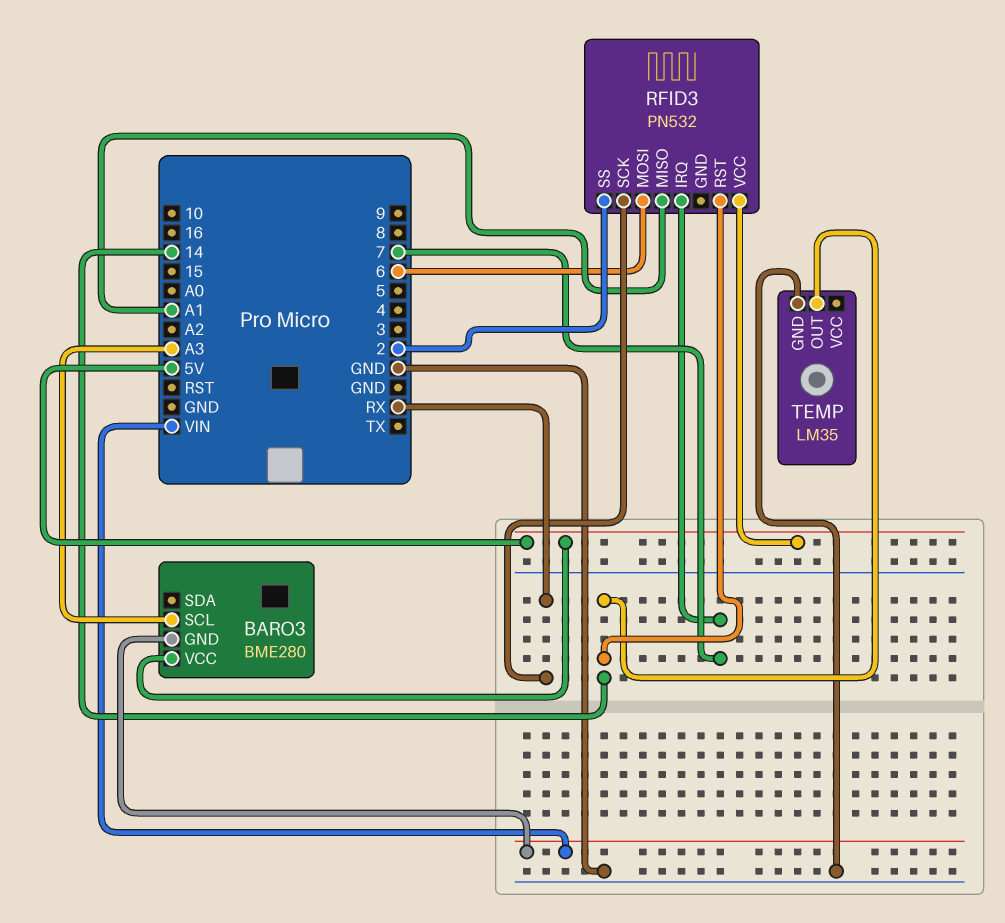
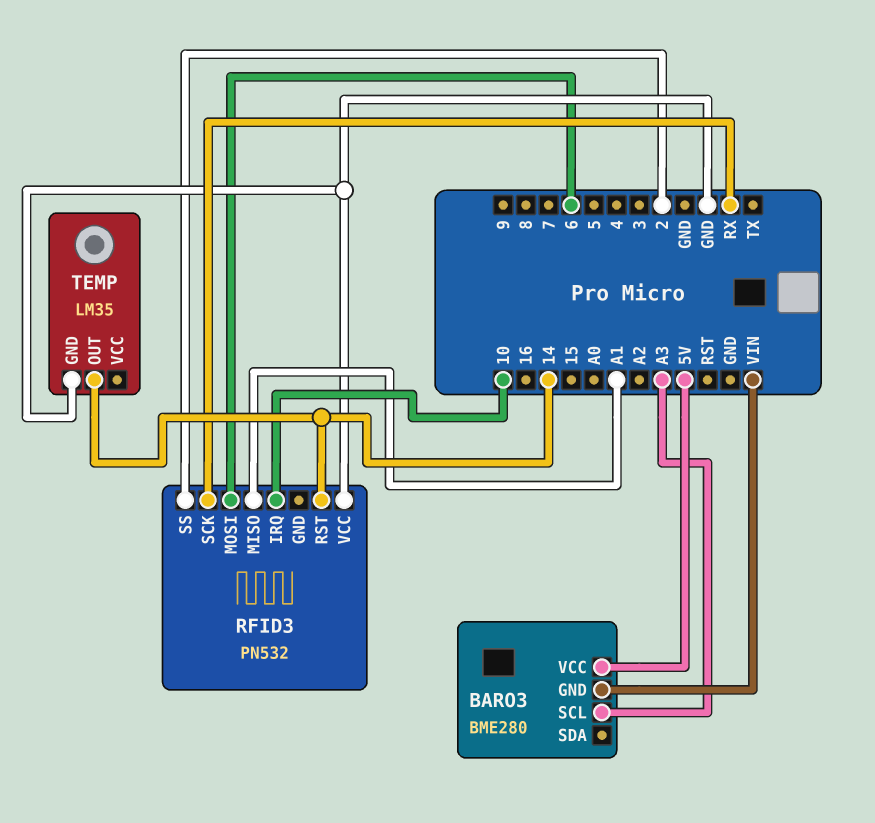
RFID3 pin IRQ: 7 -> 10
RFID3 pin VCC: 5V -> GND

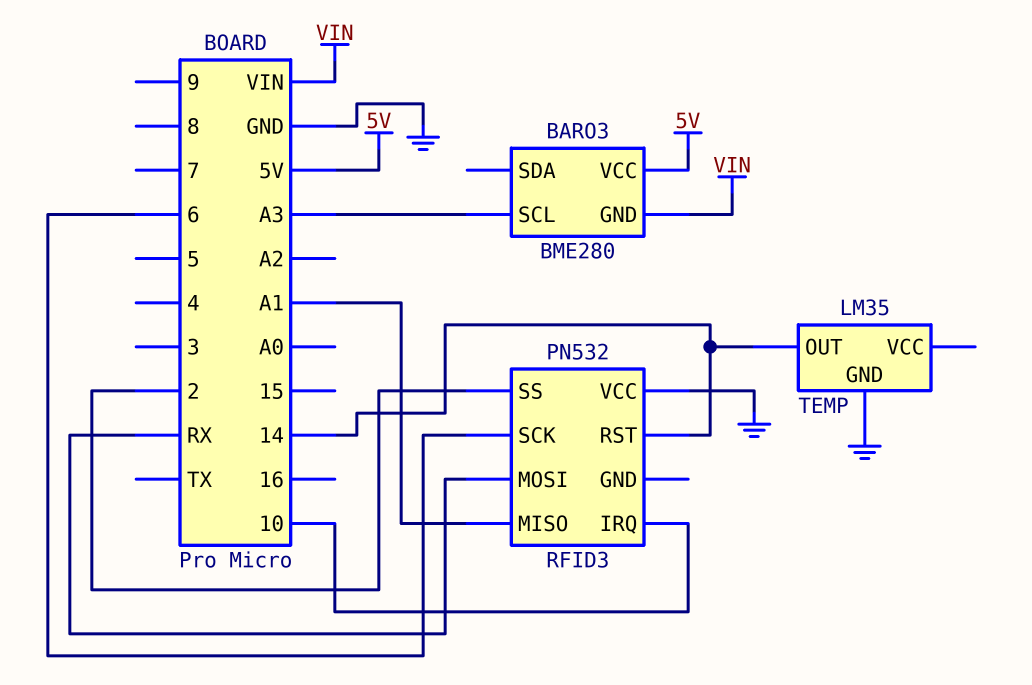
RFID3 pin MOSI: 6 -> RX
RFID3 pin SCK: RX -> 6

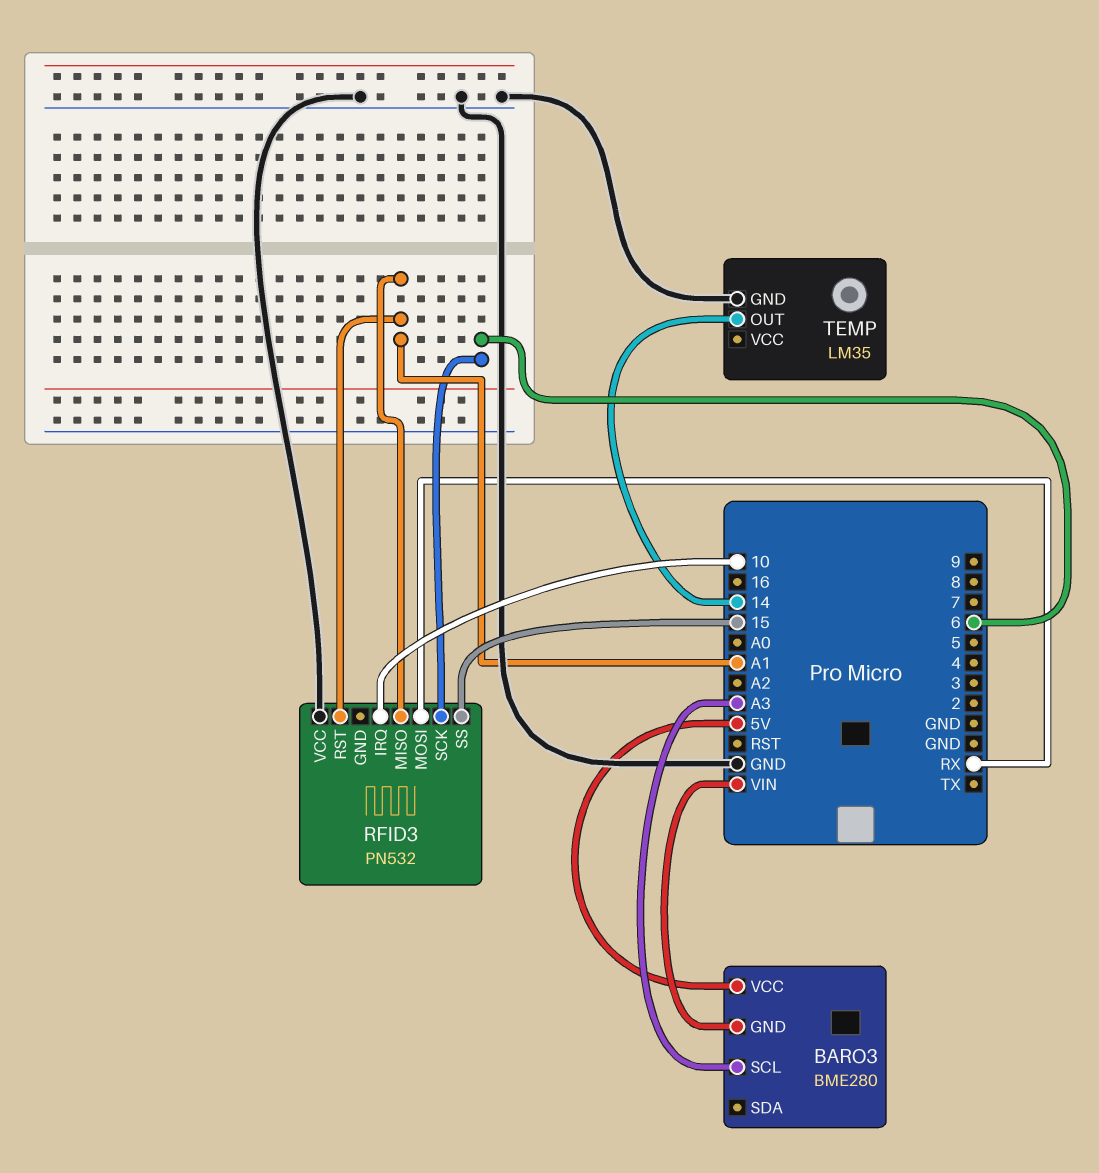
RFID3 pin RST: 14 -> A1
RFID3 pin SS: 2 -> 15

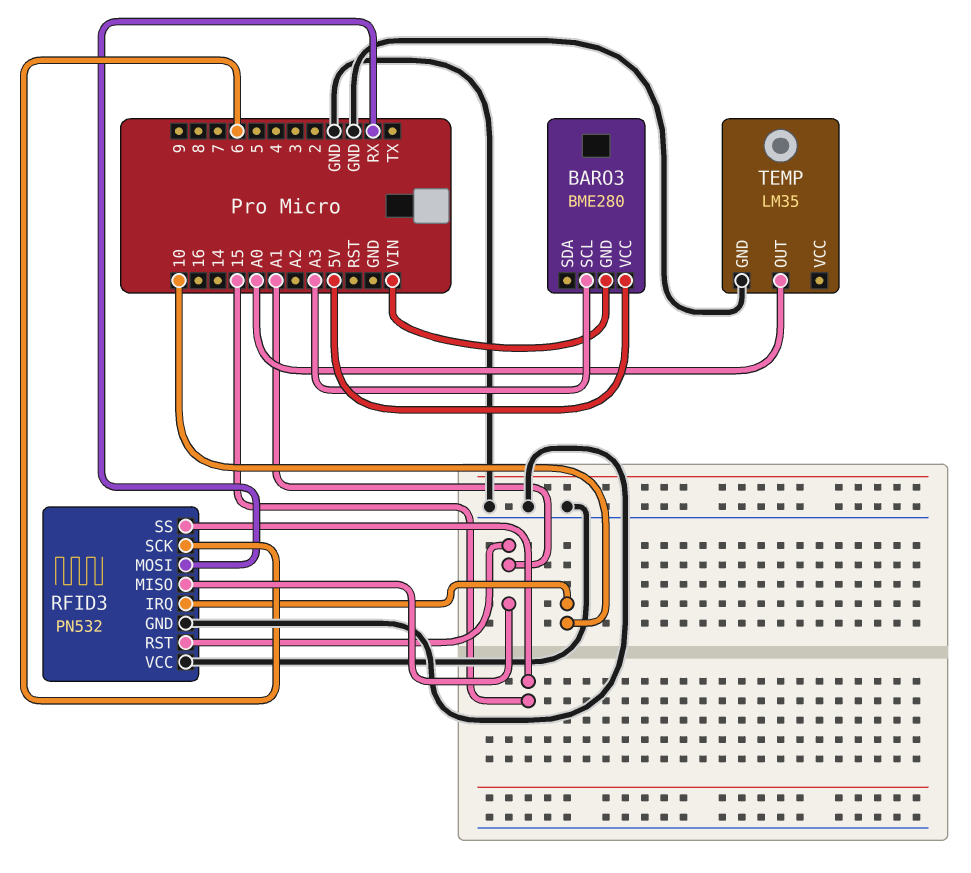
RFID3 pin GND: none -> GND
TEMP pin OUT: 14 -> A0

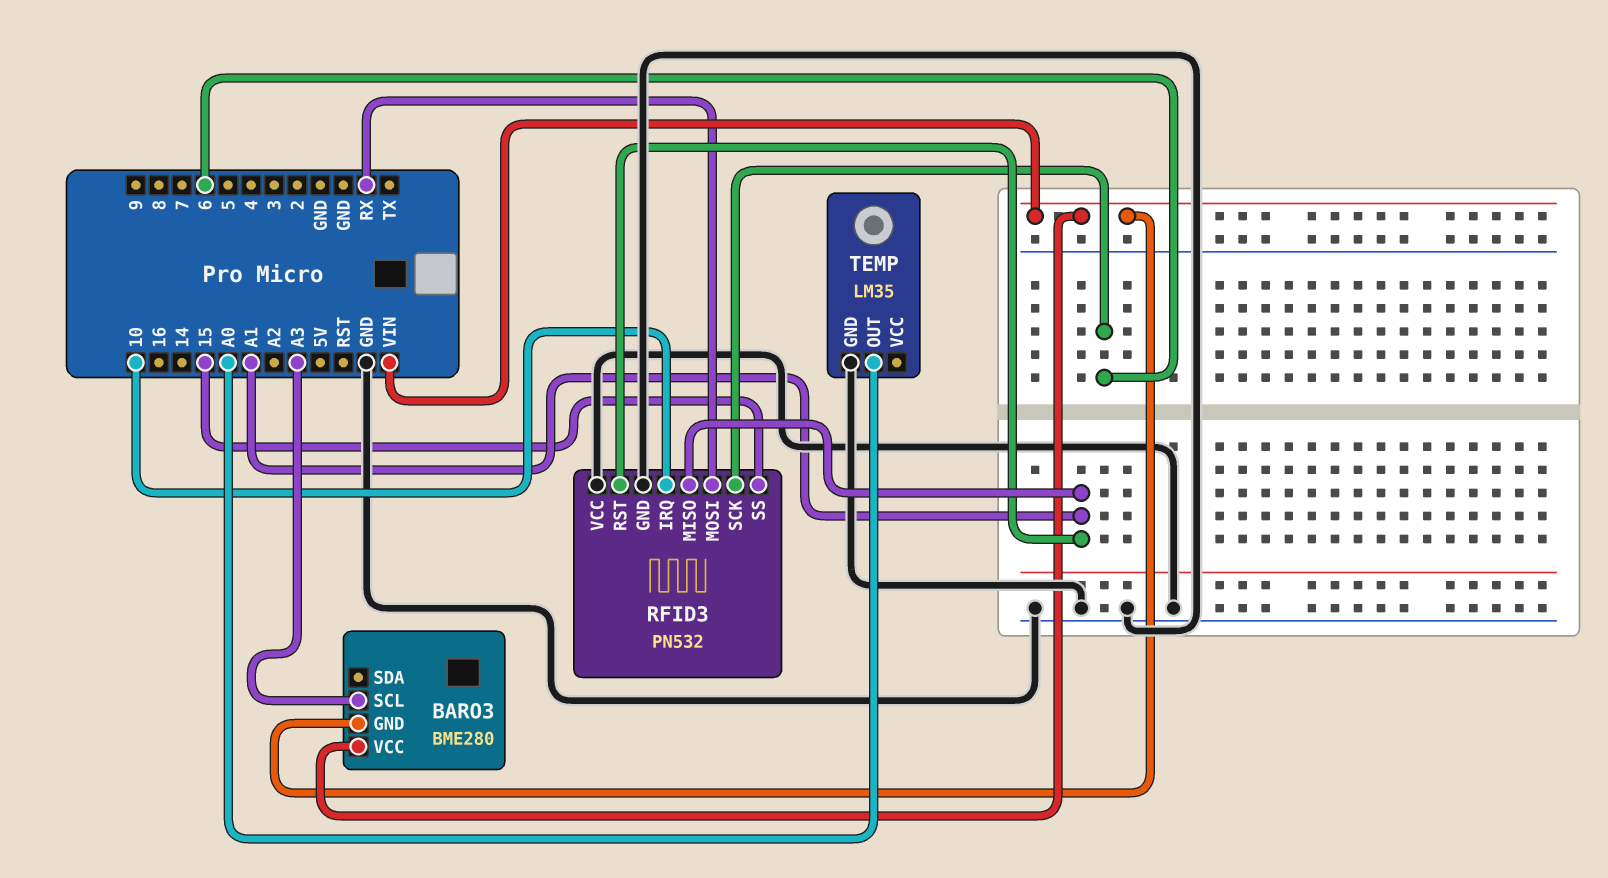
BARO3 pin VCC: 5V -> VIN

